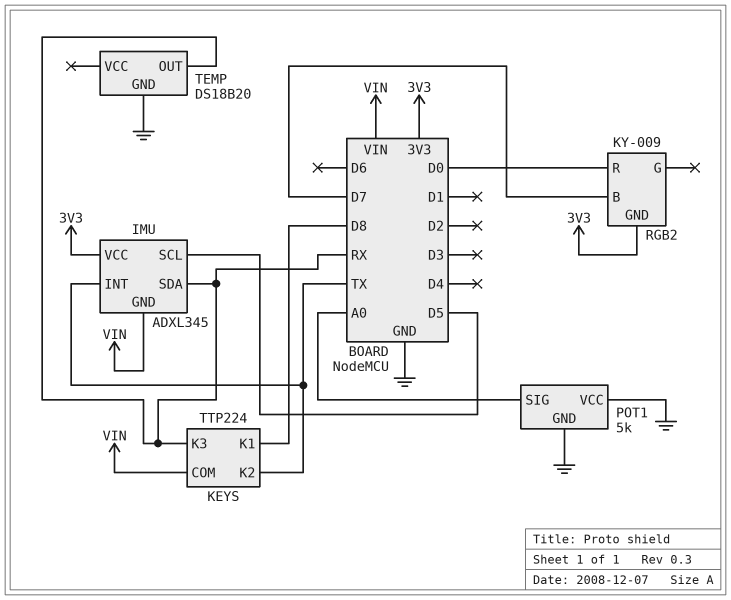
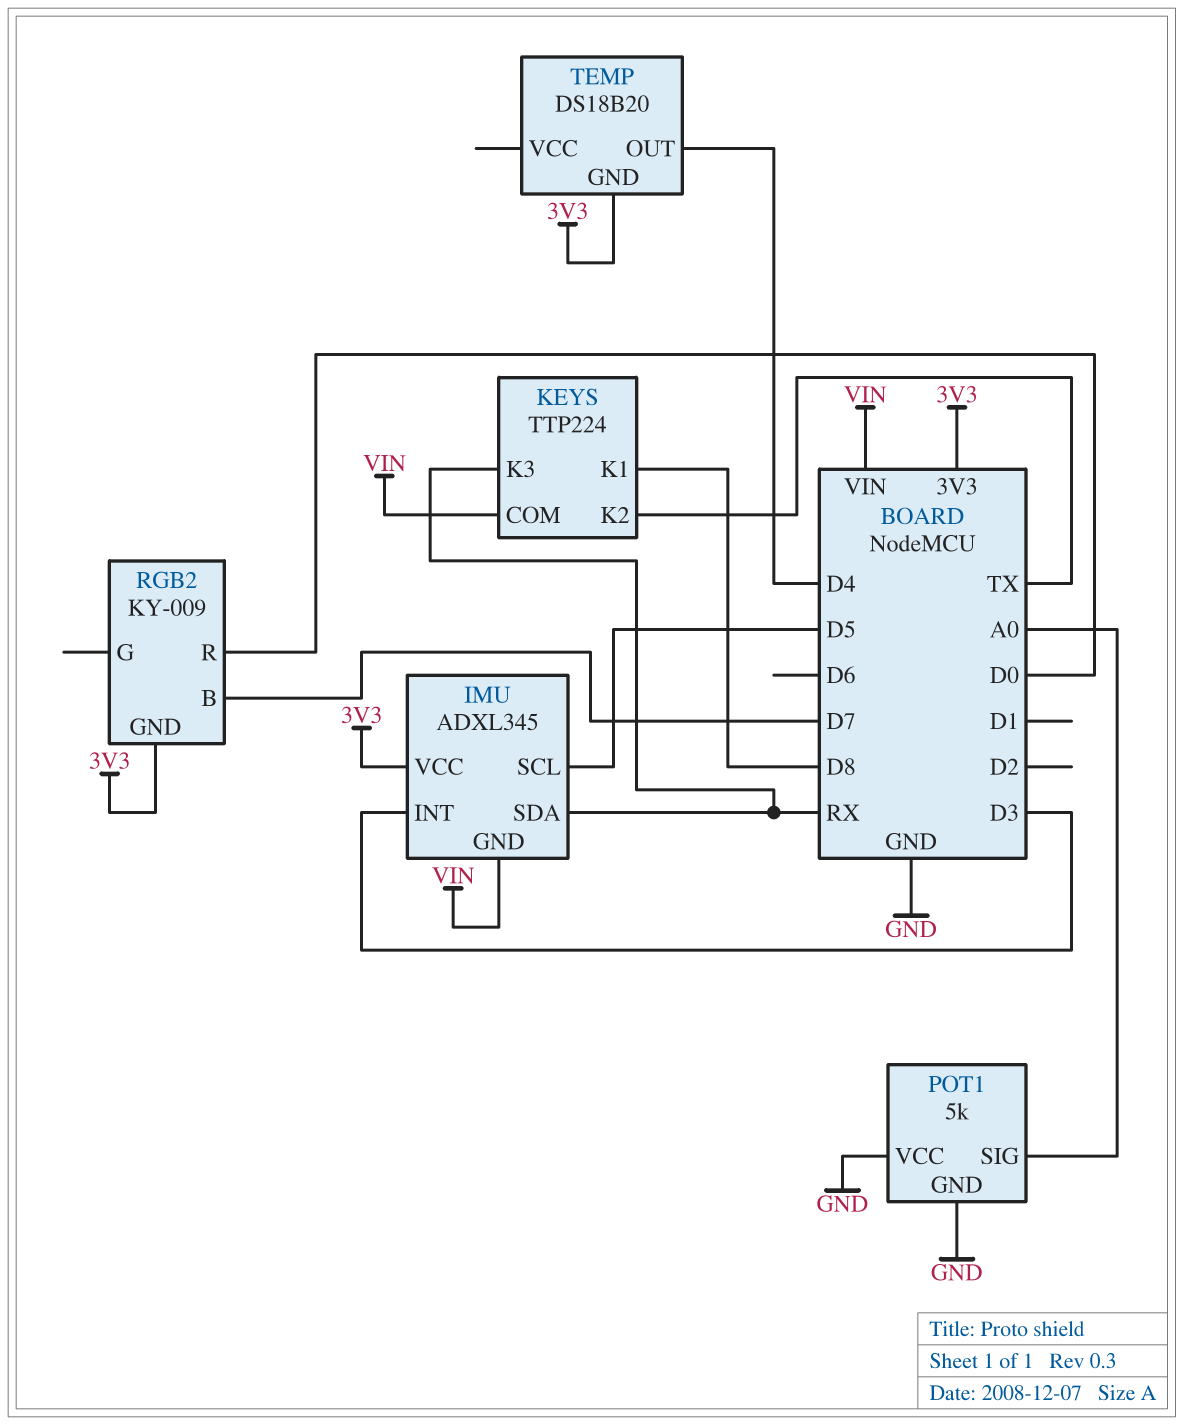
IMU pin INT: TX -> D3
TEMP pin GND: GND -> 3V3
TEMP pin OUT: RX -> D4

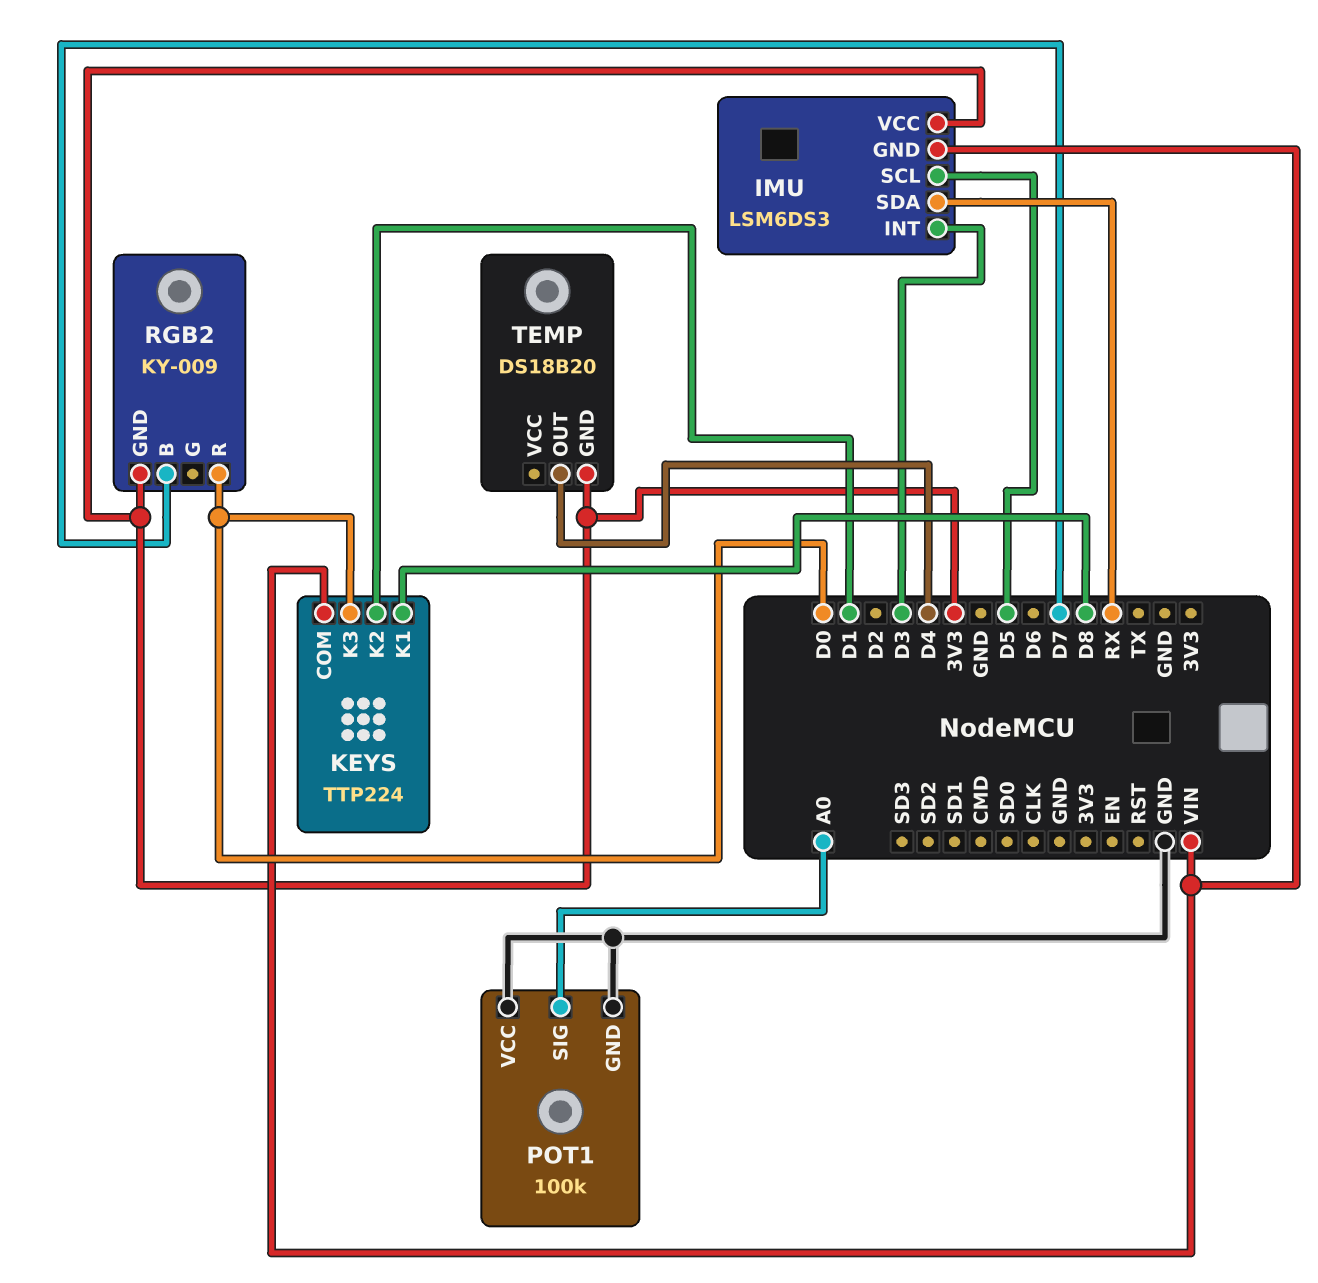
IMU: ADXL345 -> LSM6DS3
KEYS pin K2: TX -> D1
KEYS pin K3: RX -> D0
POT1: 5k -> 100k

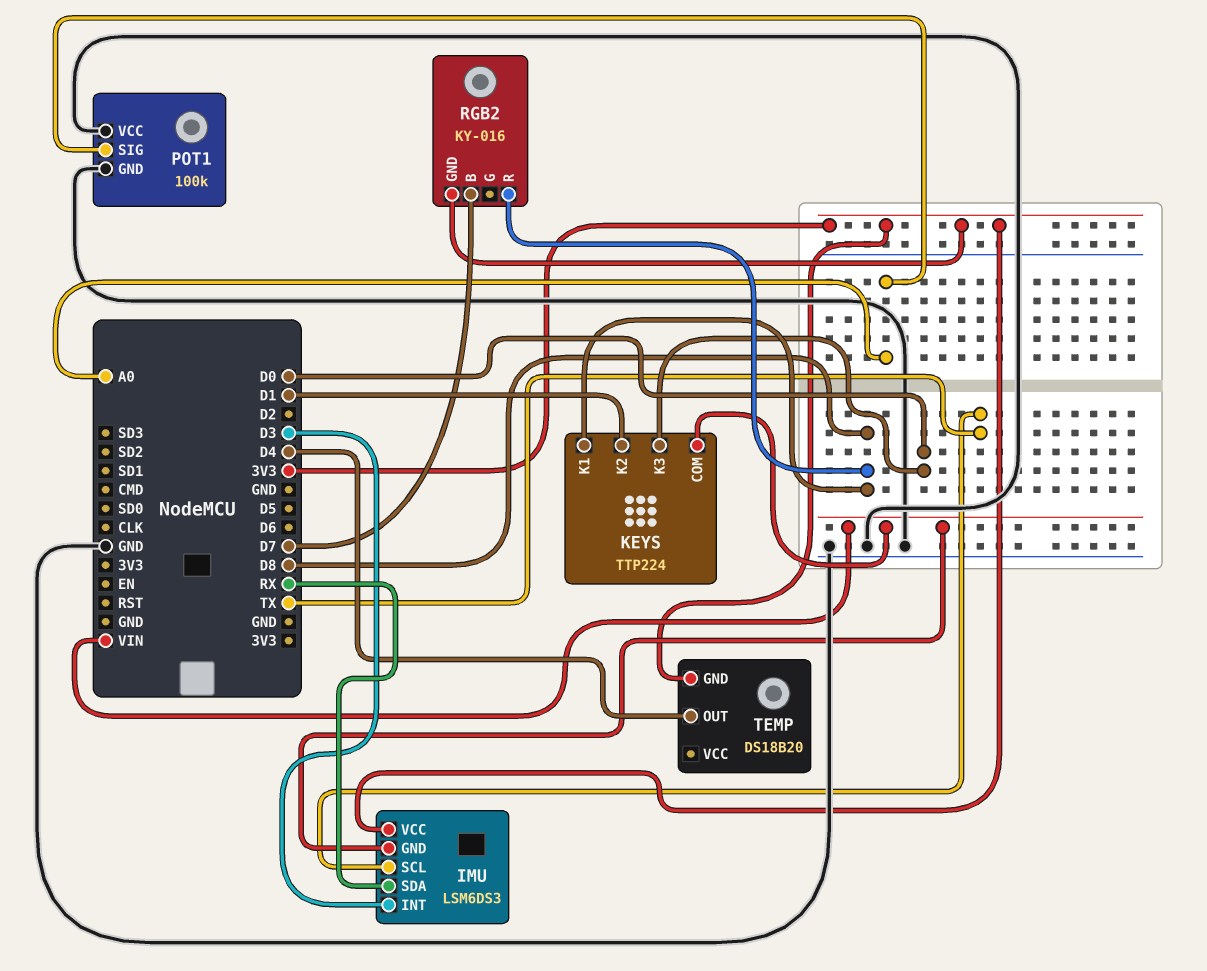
IMU pin SCL: D5 -> TX
RGB2: KY-009 -> KY-016
RGB2 pin R: D0 -> D8

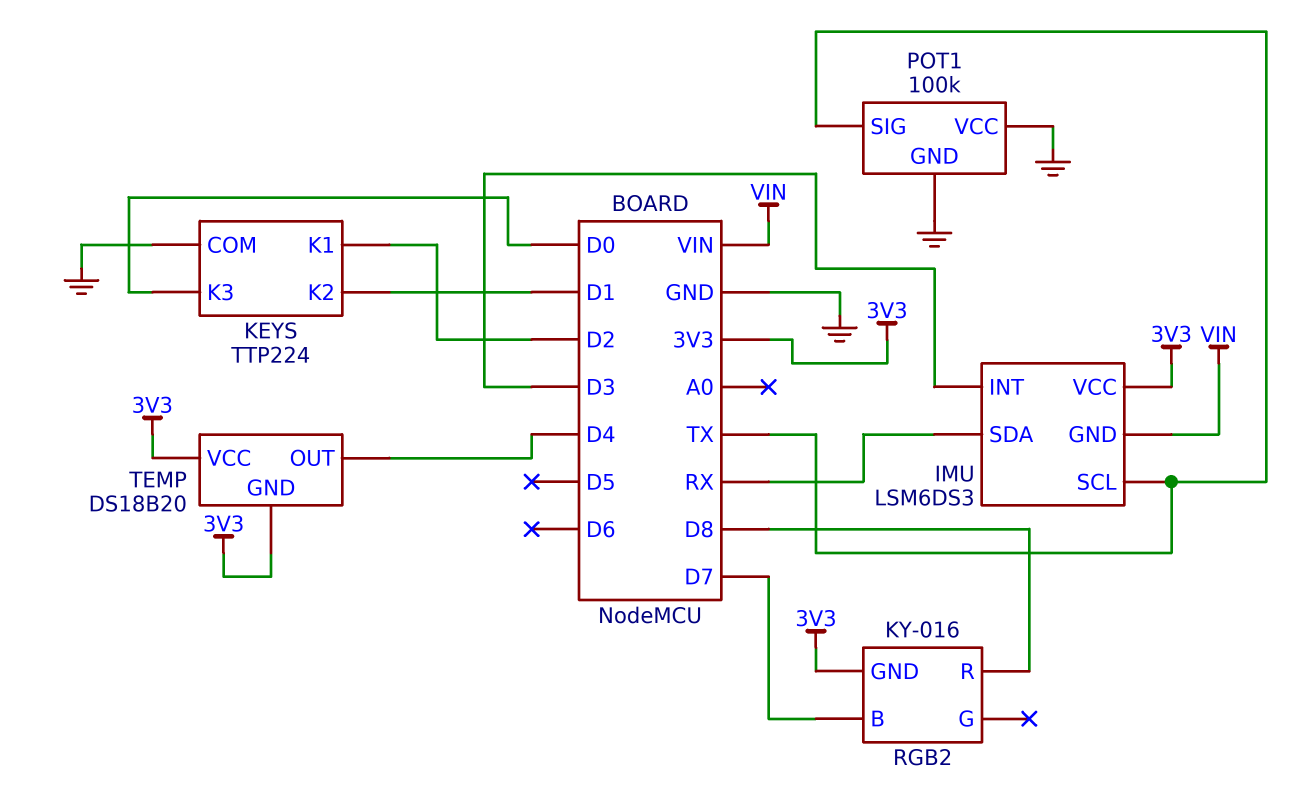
KEYS pin COM: VIN -> GND
KEYS pin K1: D8 -> D2
POT1 pin SIG: A0 -> TX
TEMP pin VCC: none -> 3V3

